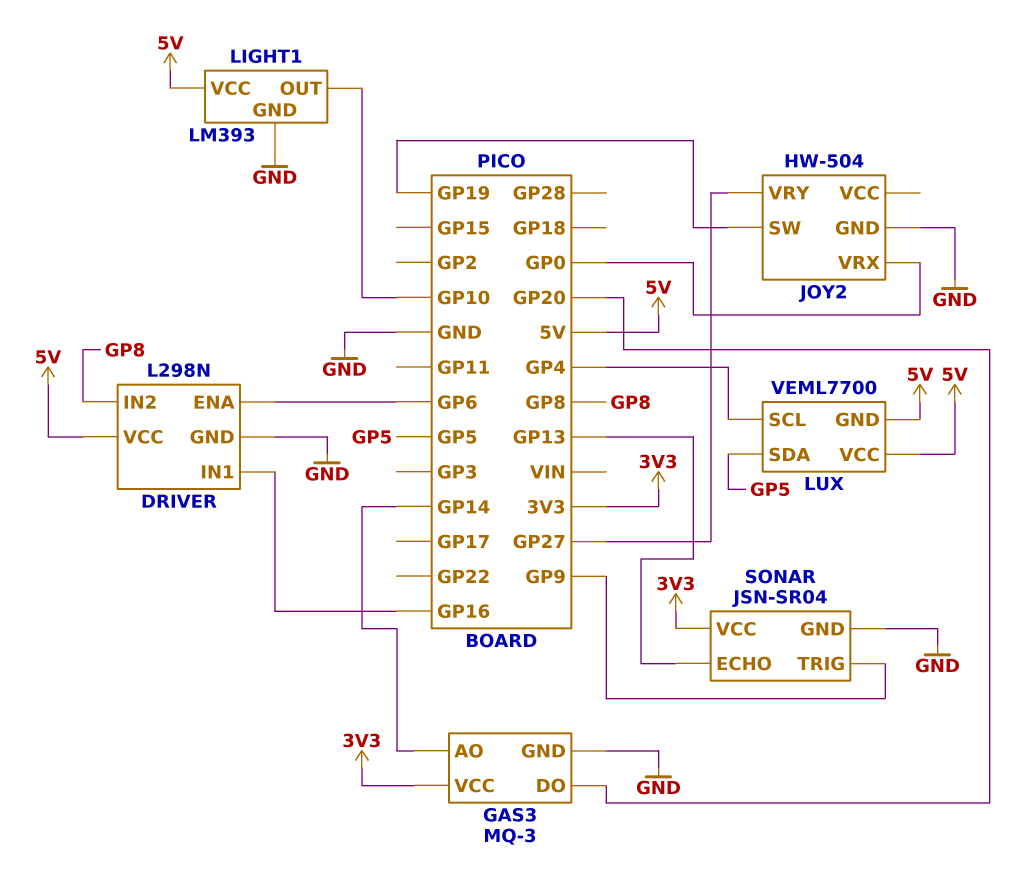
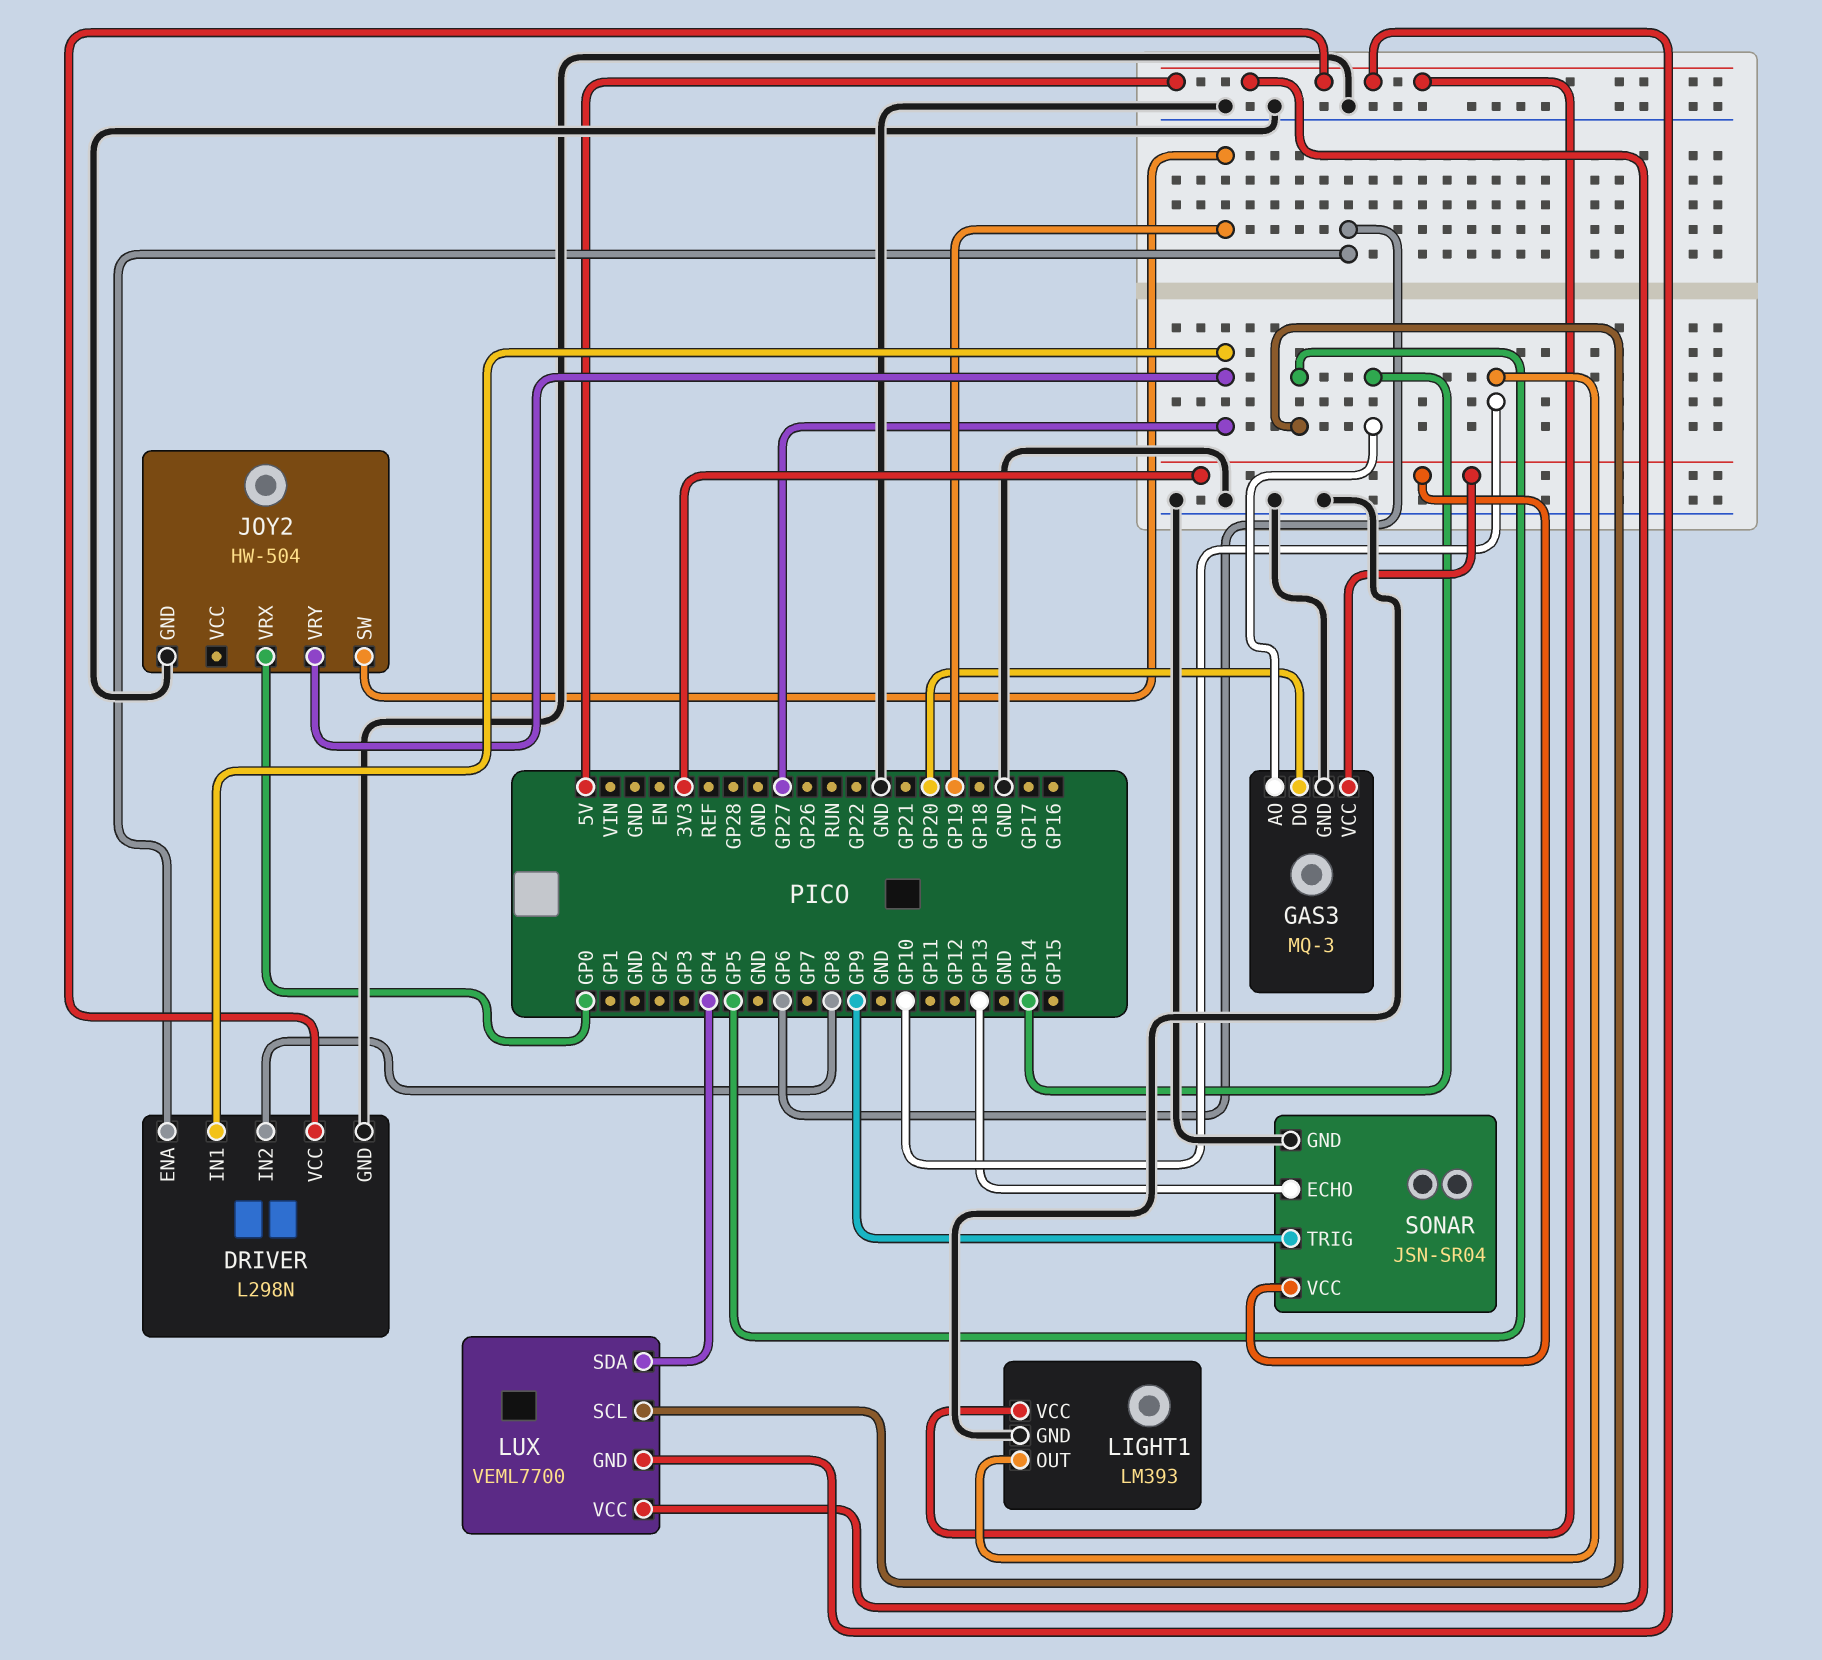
DRIVER pin IN1: GP16 -> GP27
LUX pin SCL: GP4 -> GP5
LUX pin SDA: GP5 -> GP4

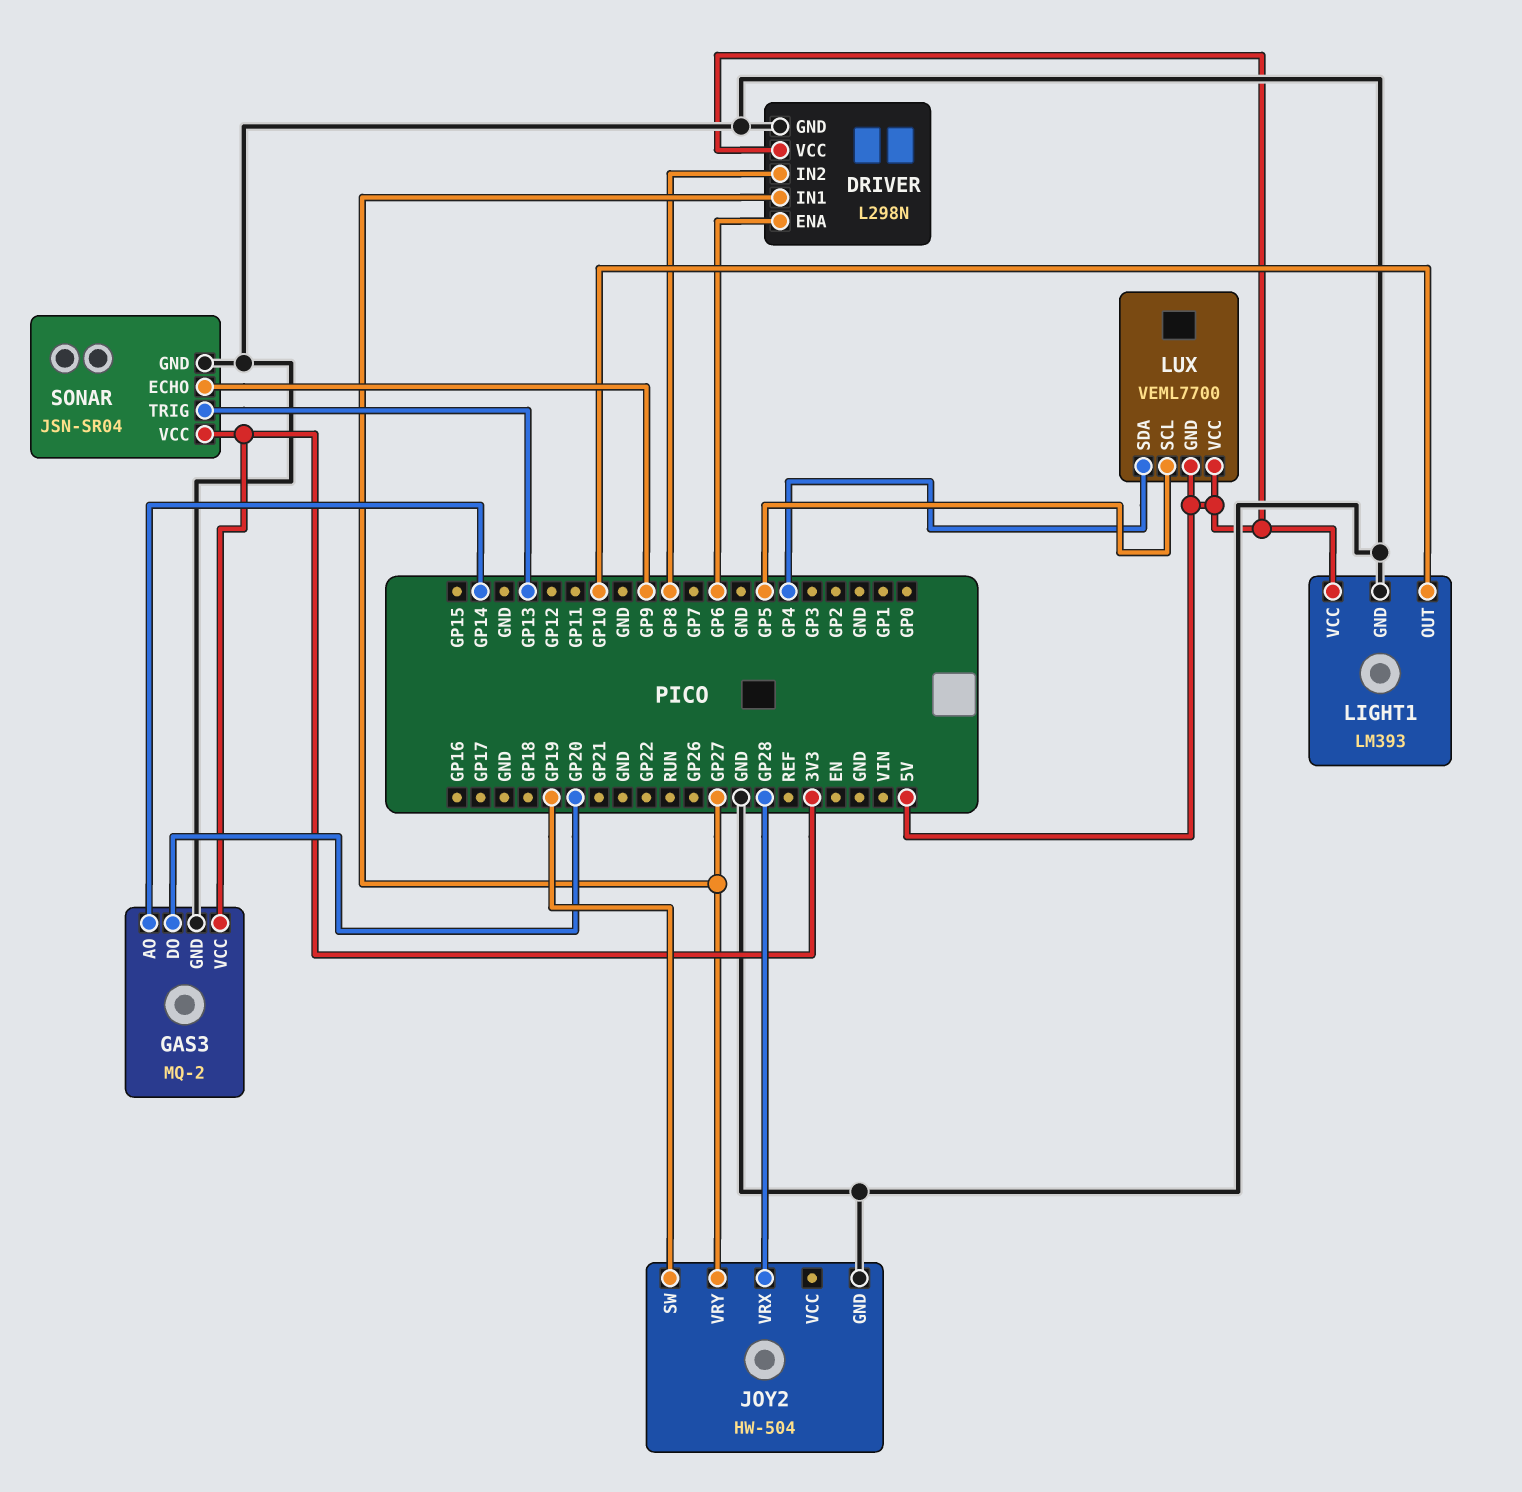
GAS3: MQ-3 -> MQ-2
JOY2 pin VRX: GP0 -> GP28
SONAR pin ECHO: GP13 -> GP9
SONAR pin TRIG: GP9 -> GP13

